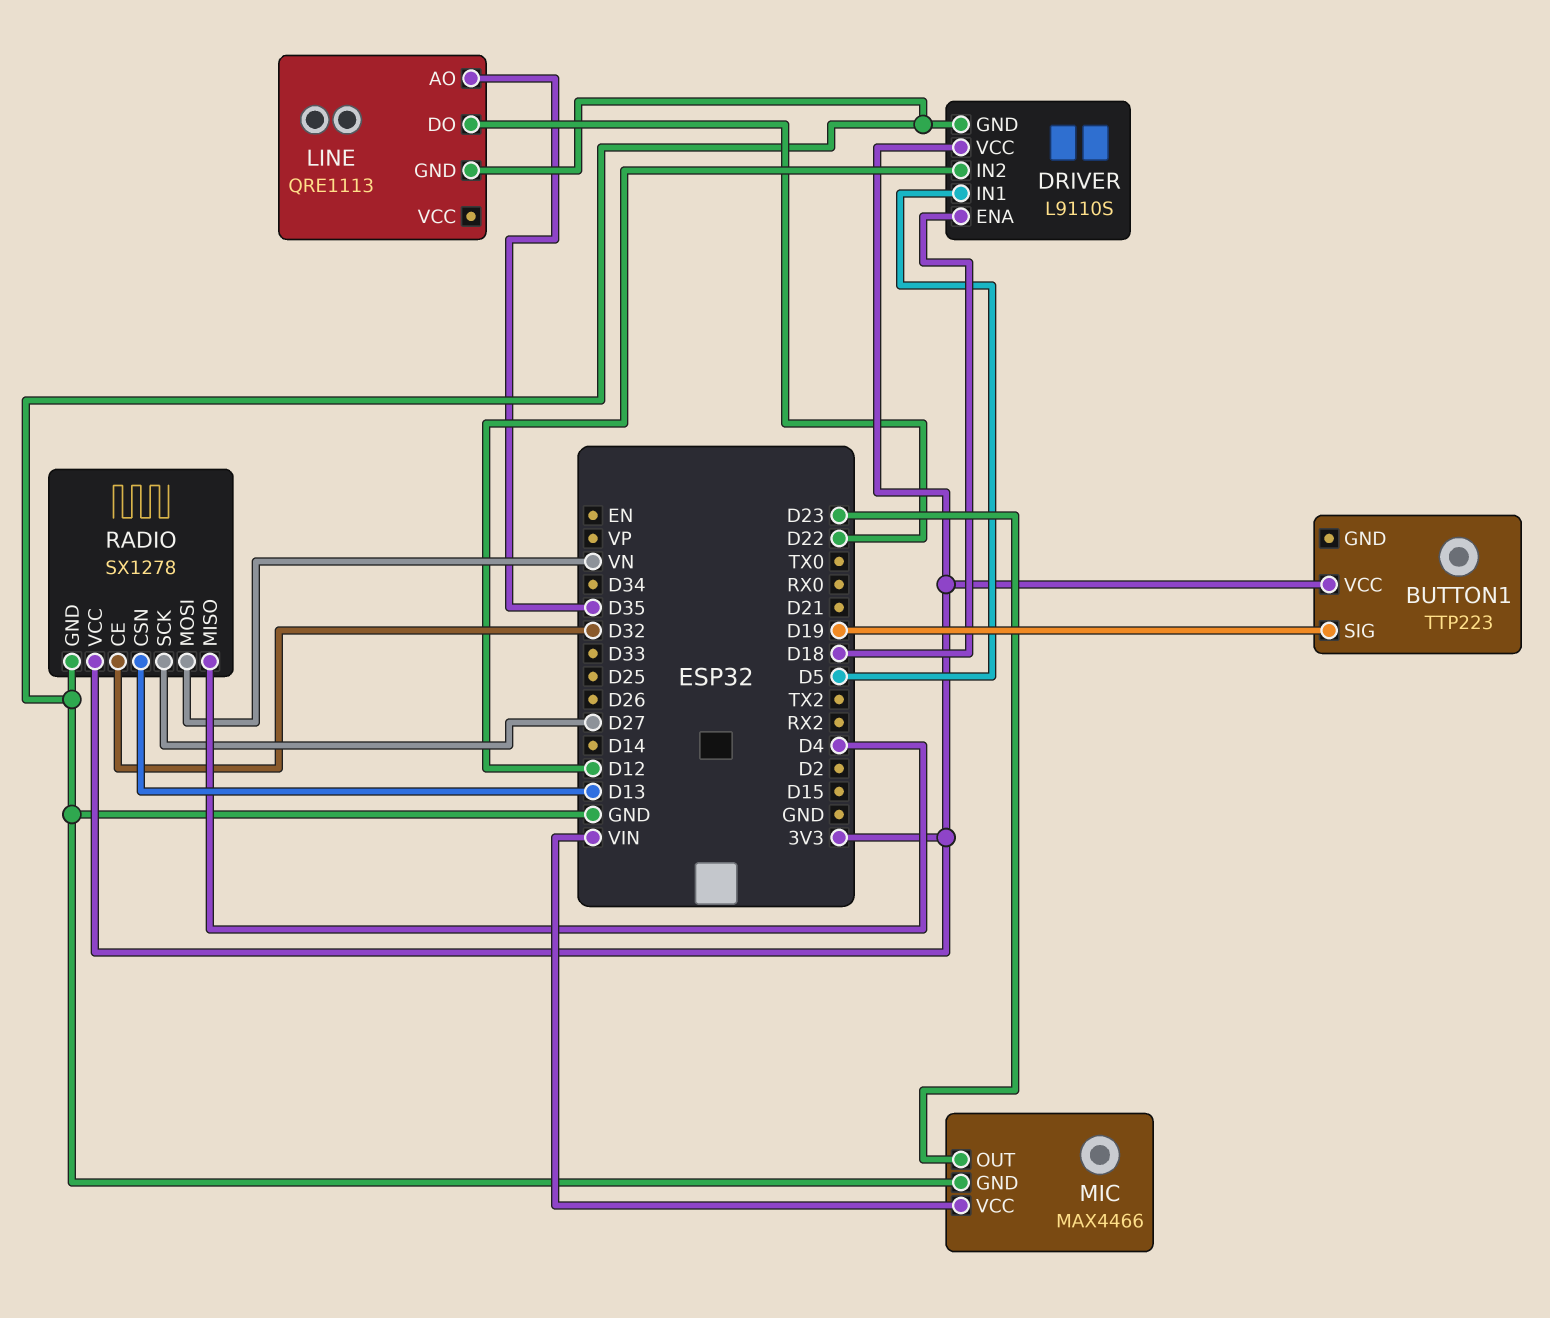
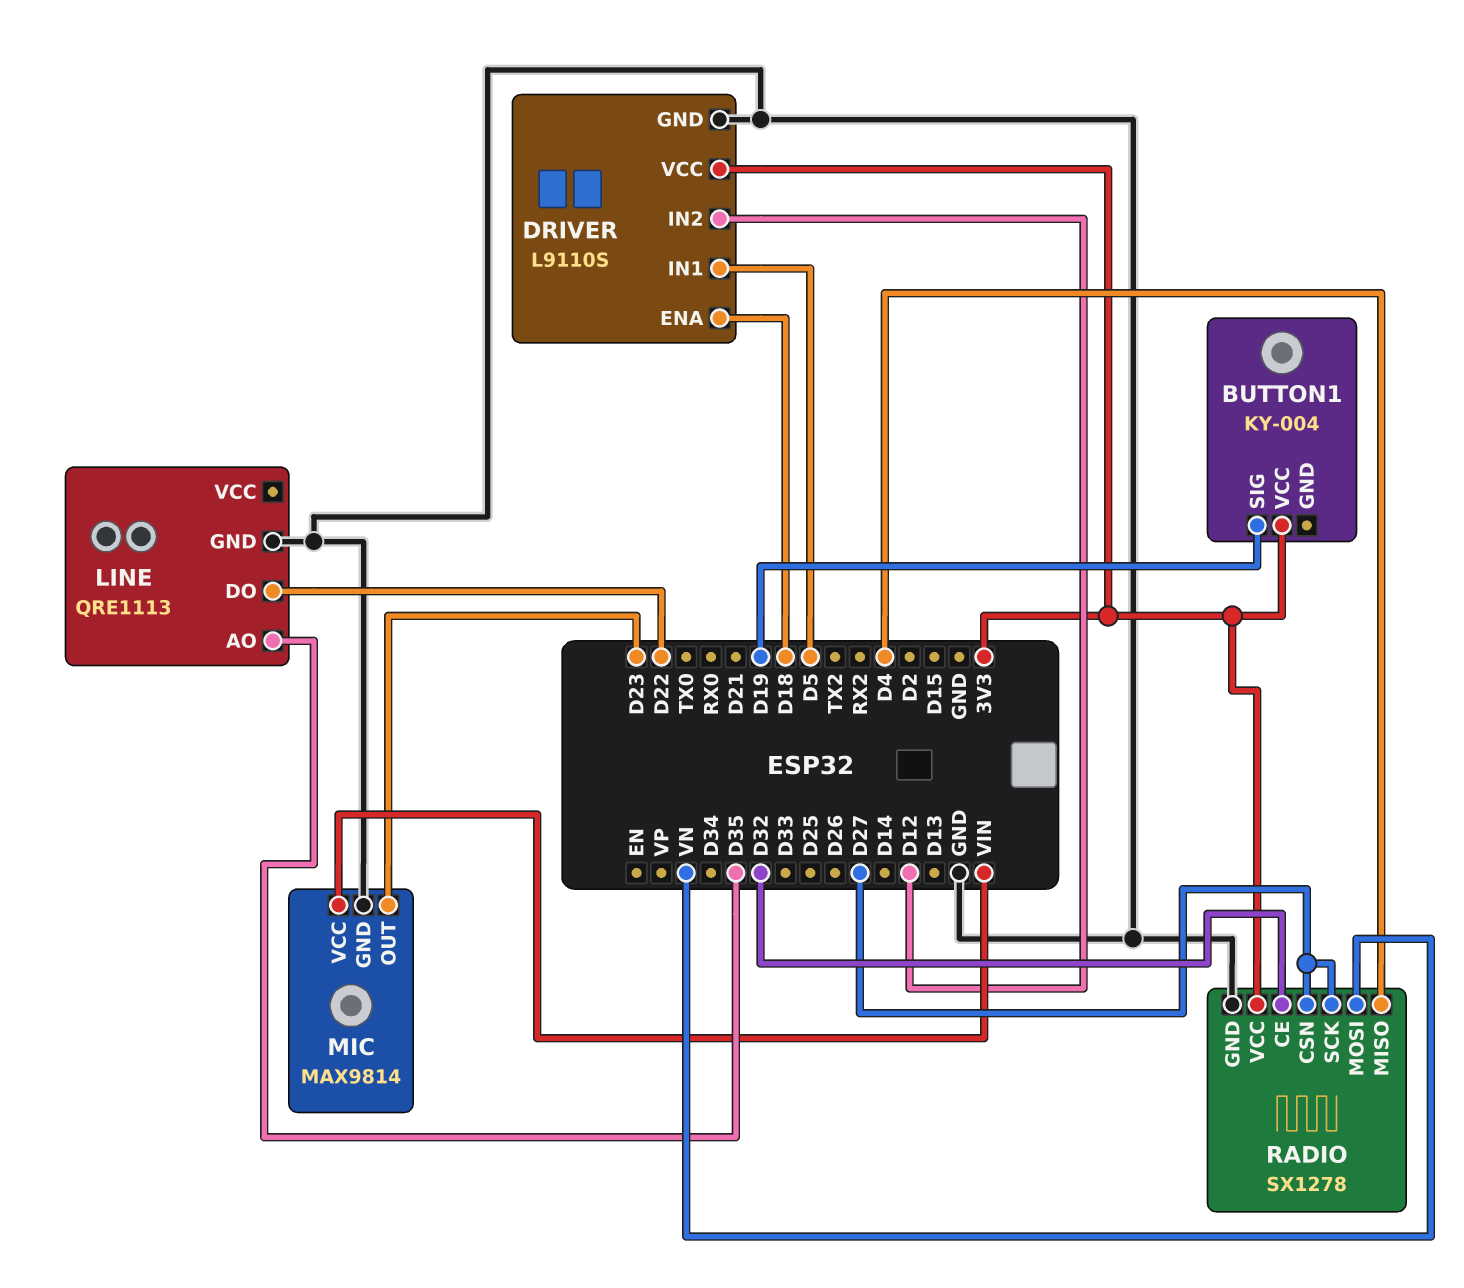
BUTTON1: TTP223 -> KY-004
MIC: MAX4466 -> MAX9814
RADIO pin CSN: D13 -> D27

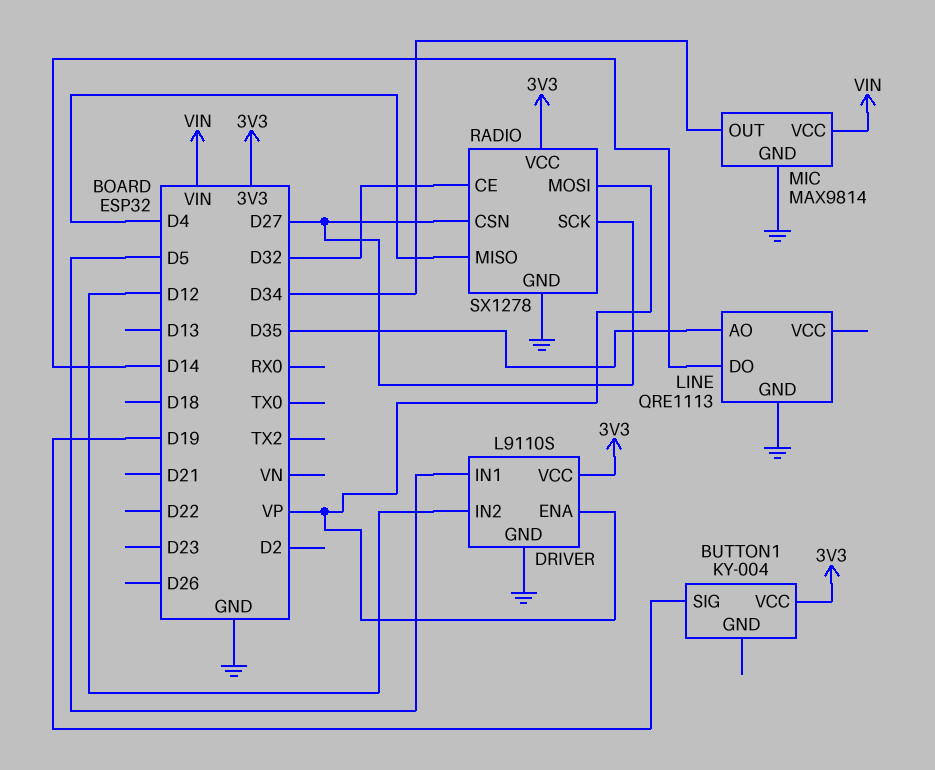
DRIVER pin ENA: D18 -> VP
LINE pin DO: D22 -> D14
MIC pin OUT: D23 -> D34
RADIO pin MOSI: VN -> VP

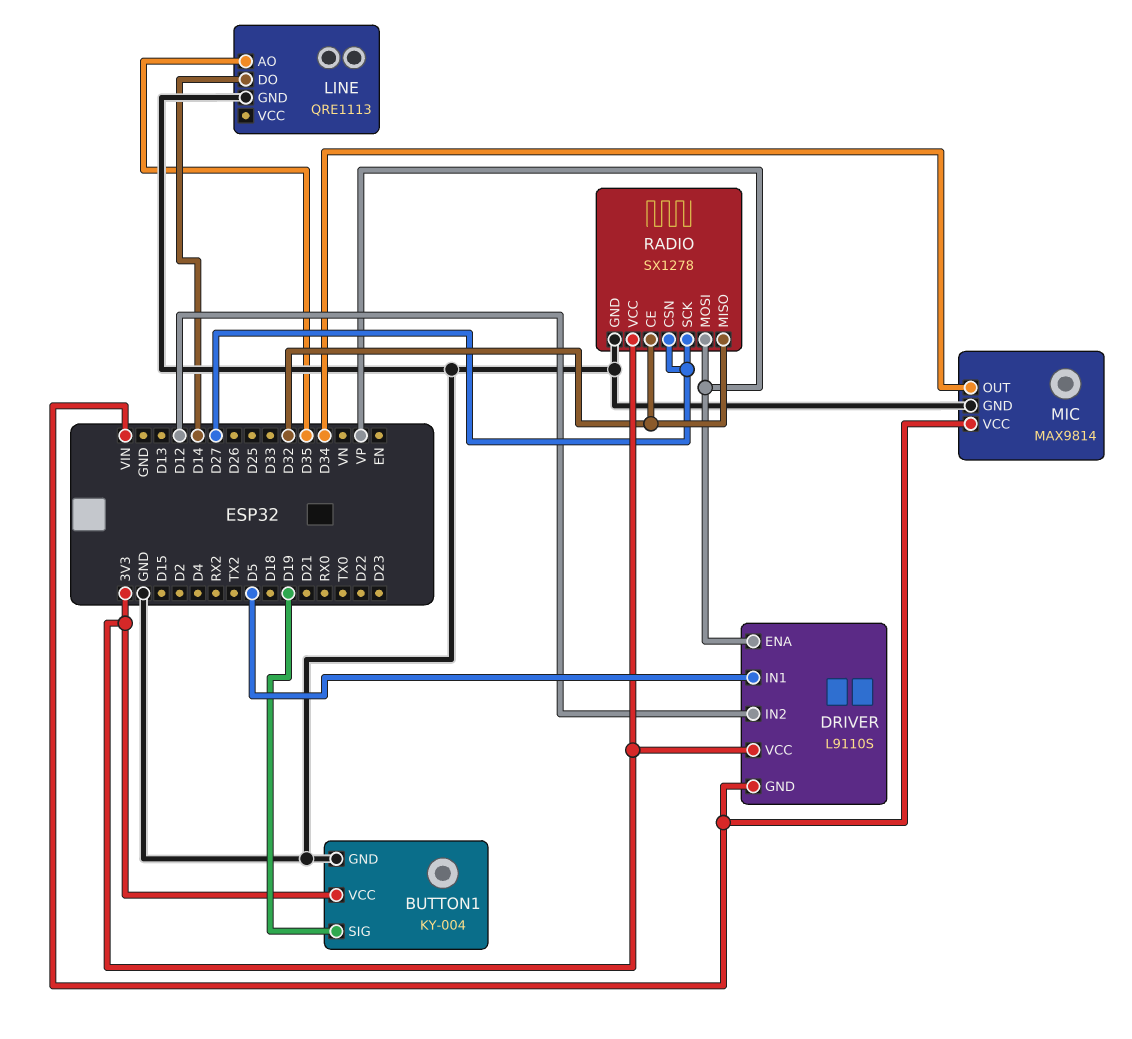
BUTTON1 pin GND: none -> GND
DRIVER pin GND: GND -> VIN
RADIO pin MISO: D4 -> D32

